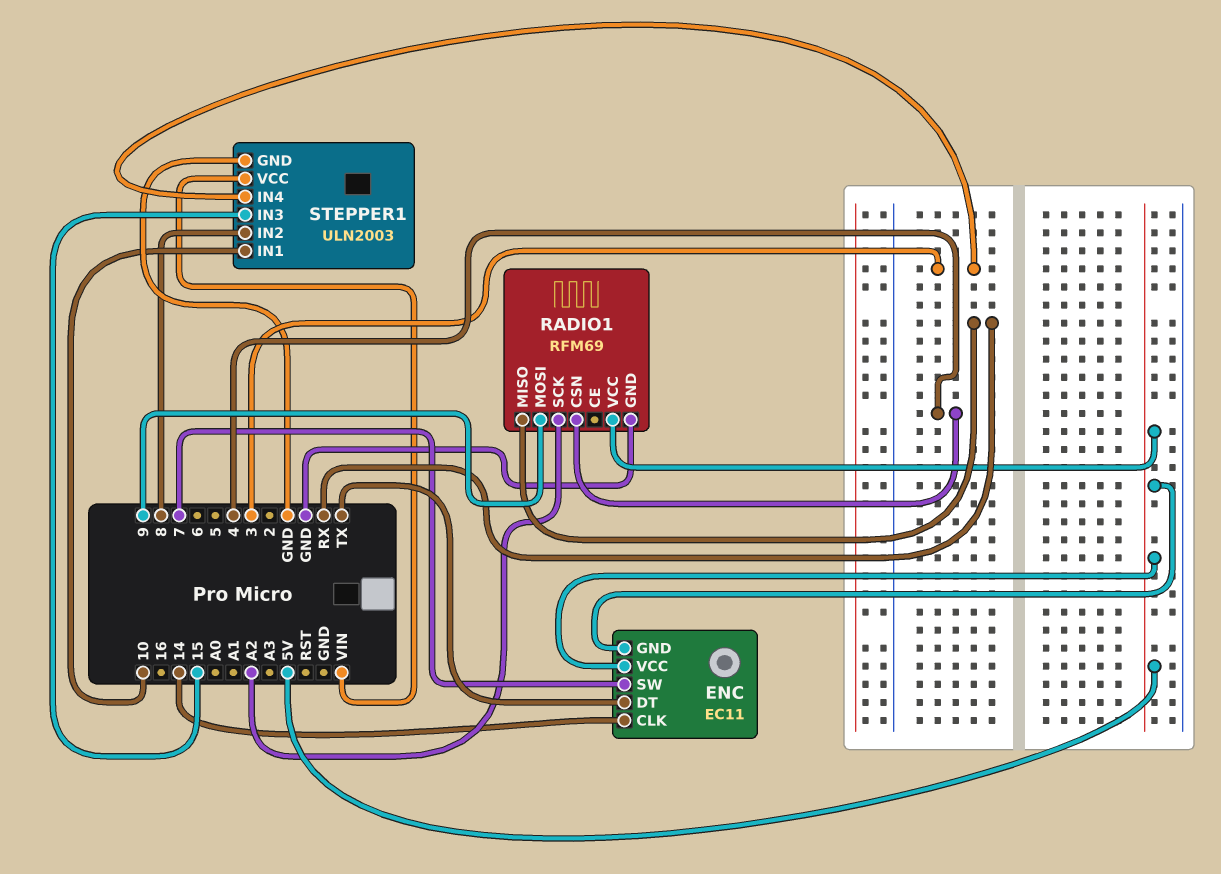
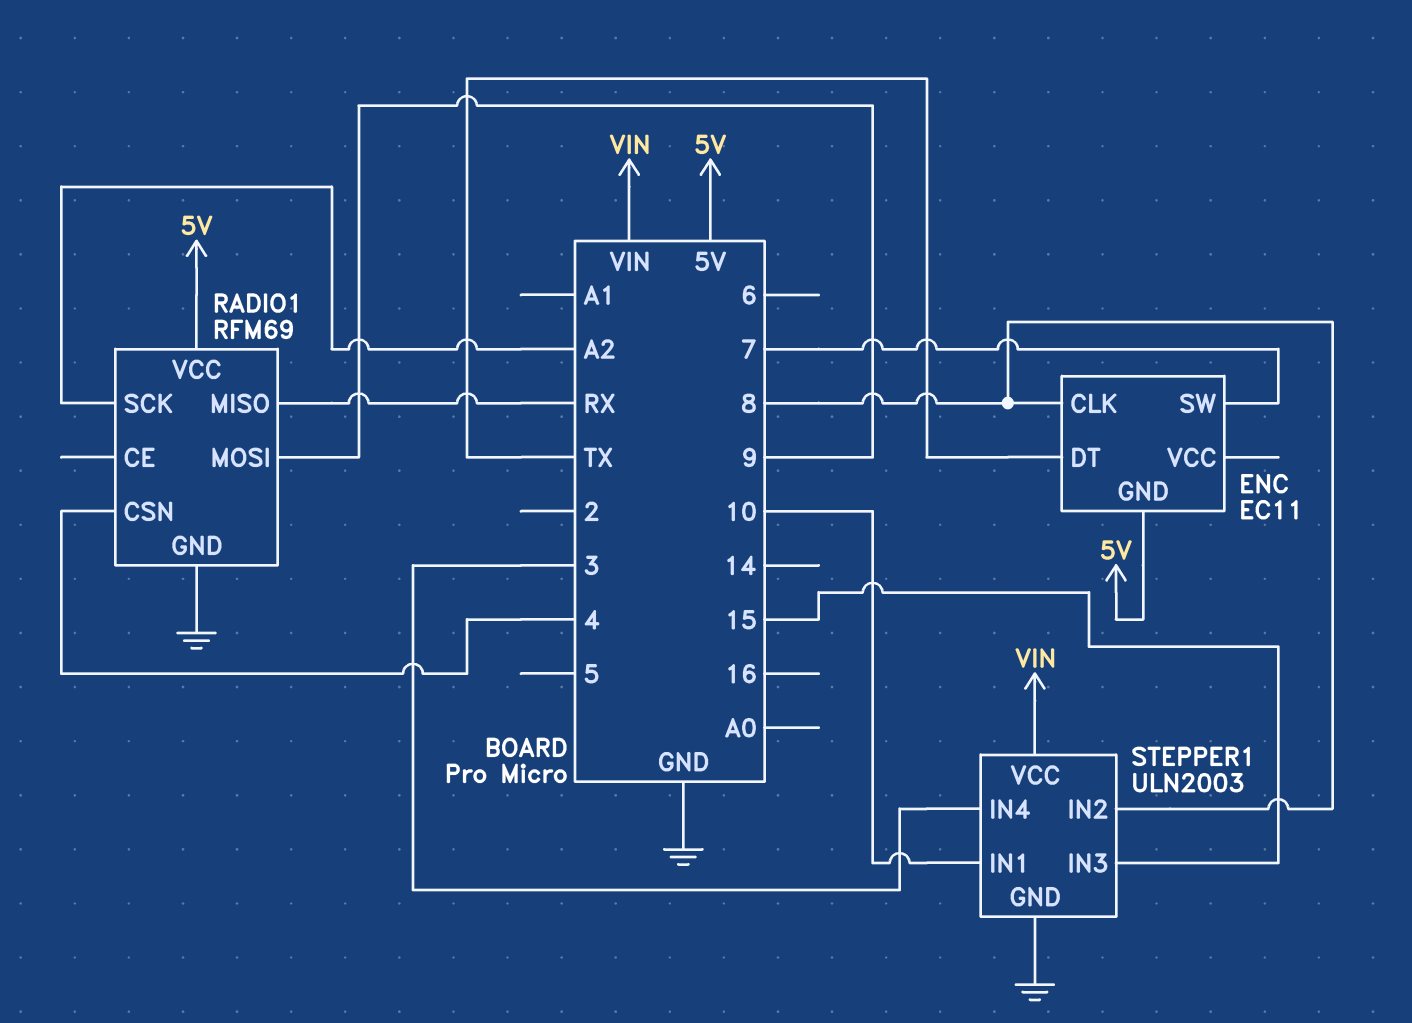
ENC pin CLK: 14 -> 8
ENC pin VCC: 5V -> none

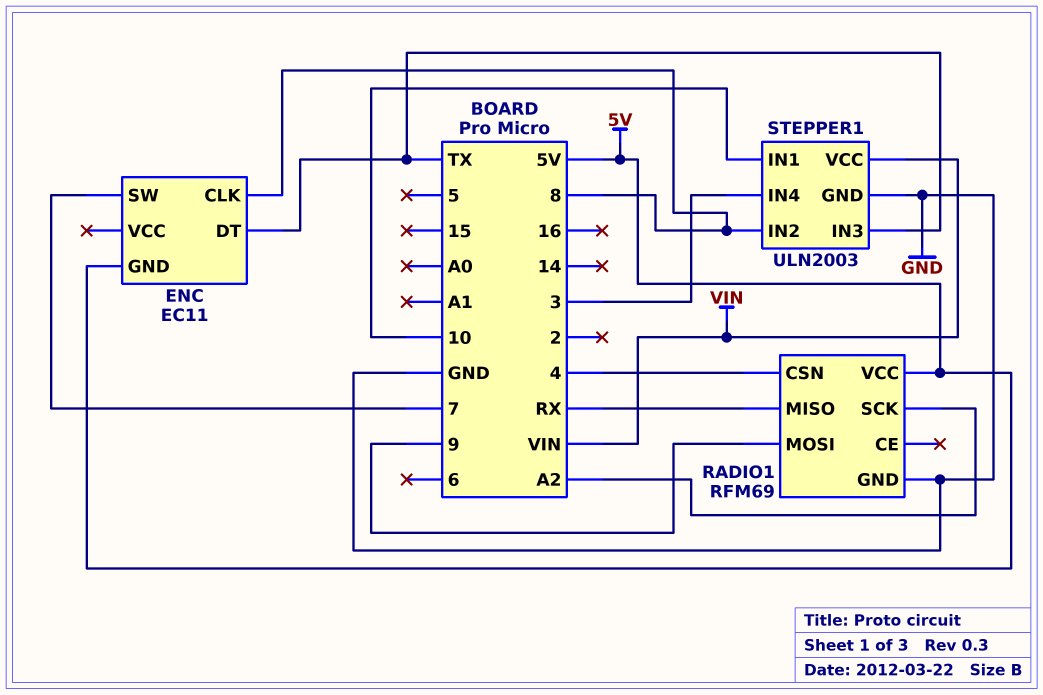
STEPPER1 pin IN3: 15 -> TX

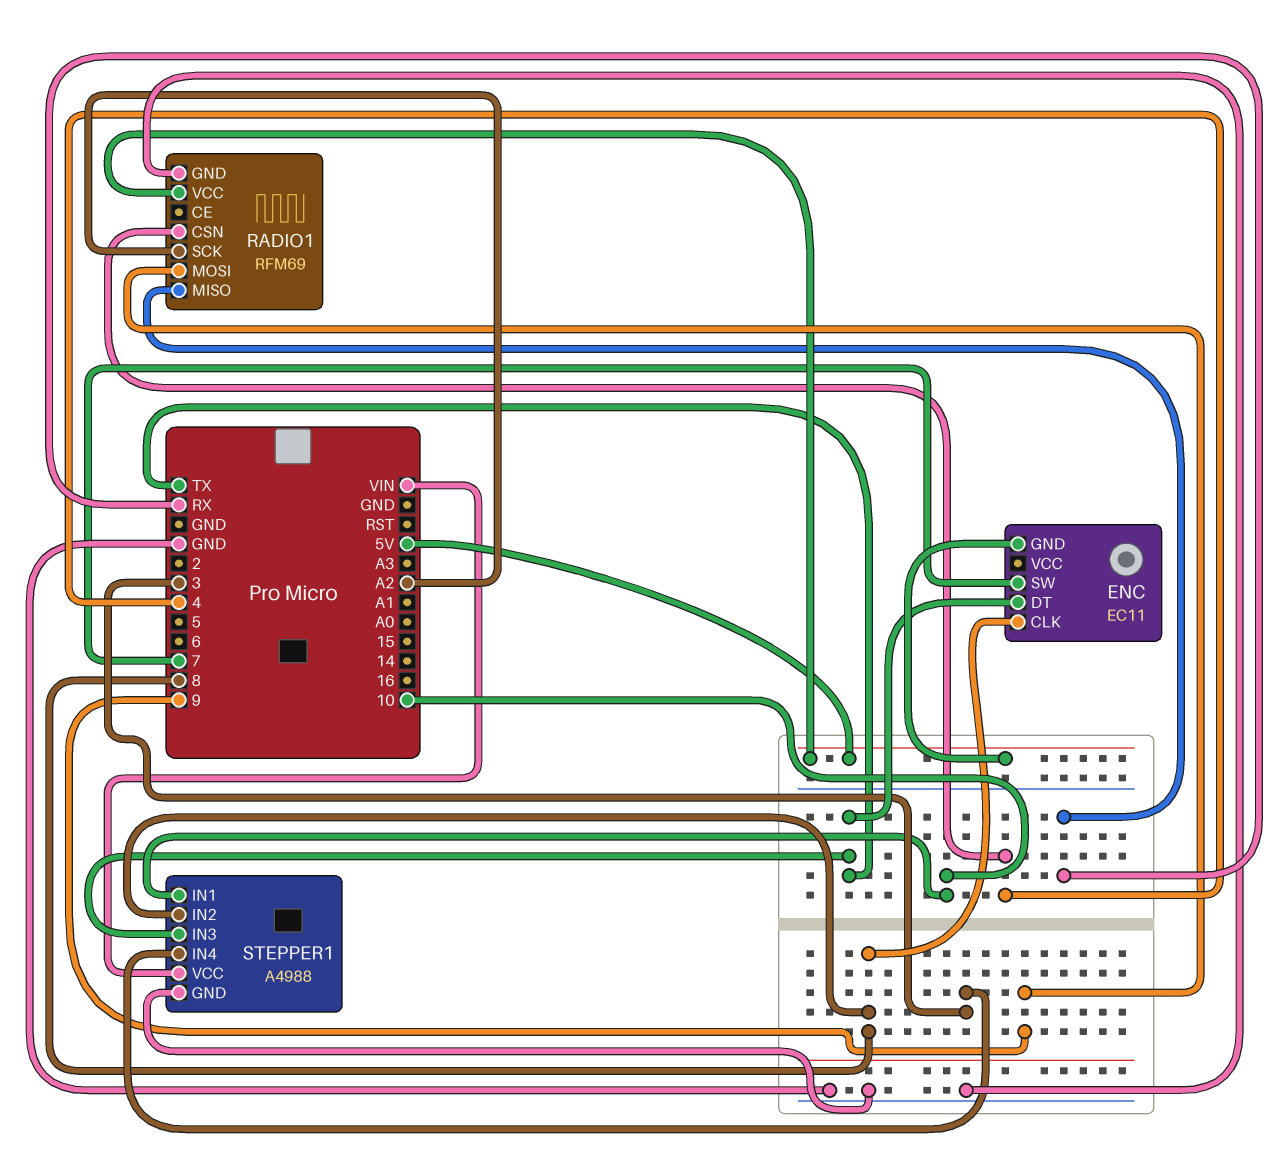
STEPPER1: ULN2003 -> A4988

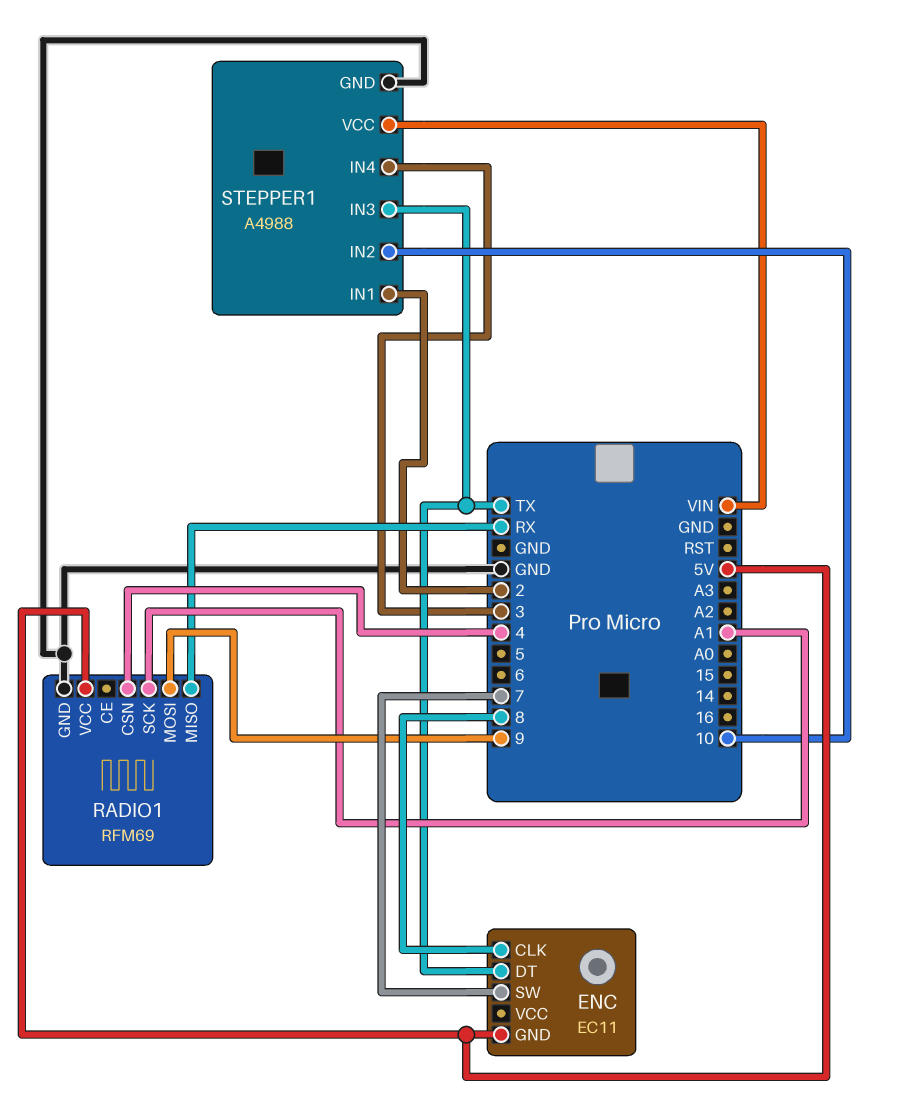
RADIO1 pin SCK: A2 -> A1
STEPPER1 pin IN1: 10 -> 2
STEPPER1 pin IN2: 8 -> 10

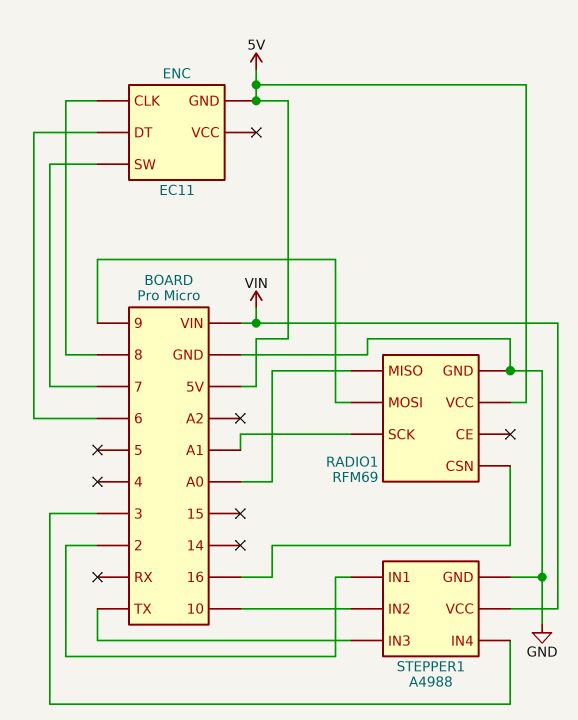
ENC pin DT: TX -> 6
RADIO1 pin CSN: 4 -> 16
RADIO1 pin MISO: RX -> A0

